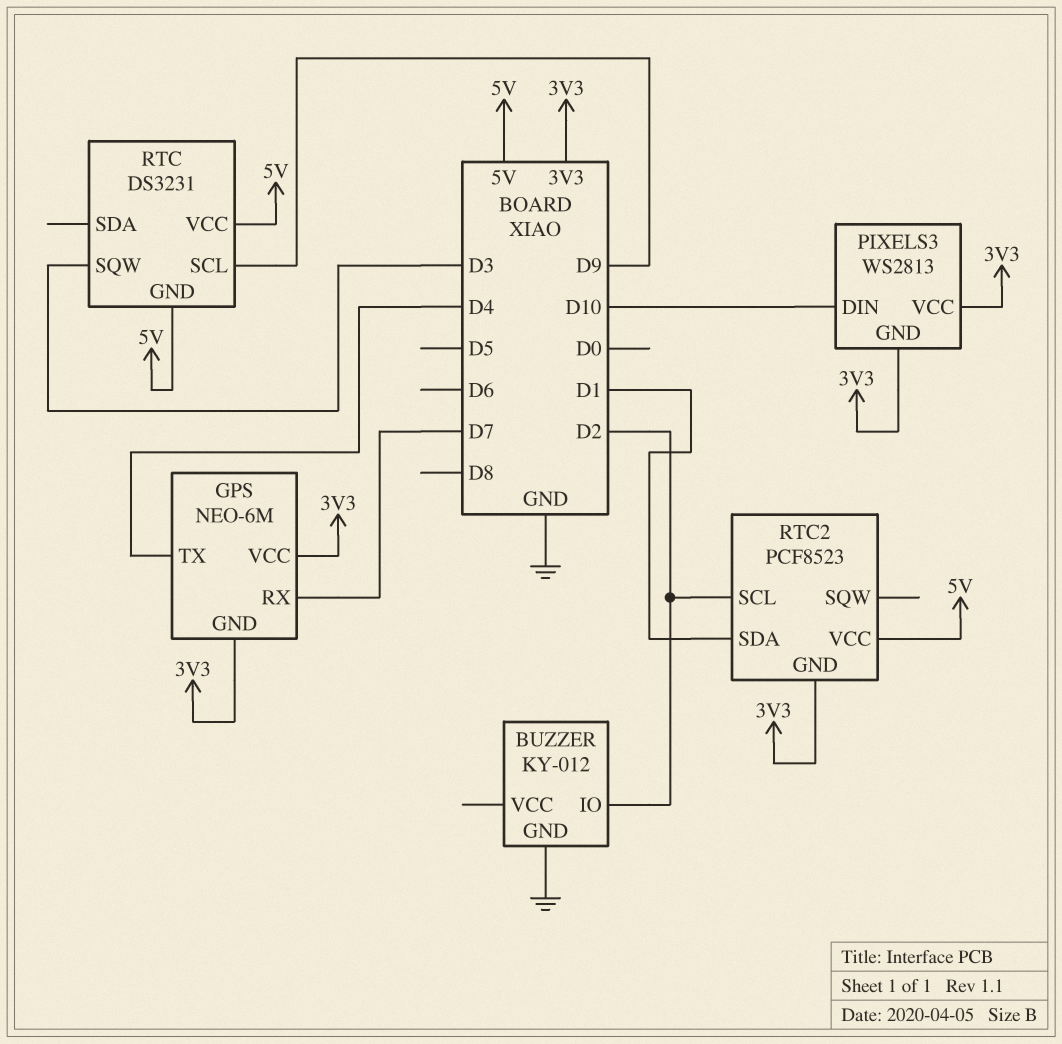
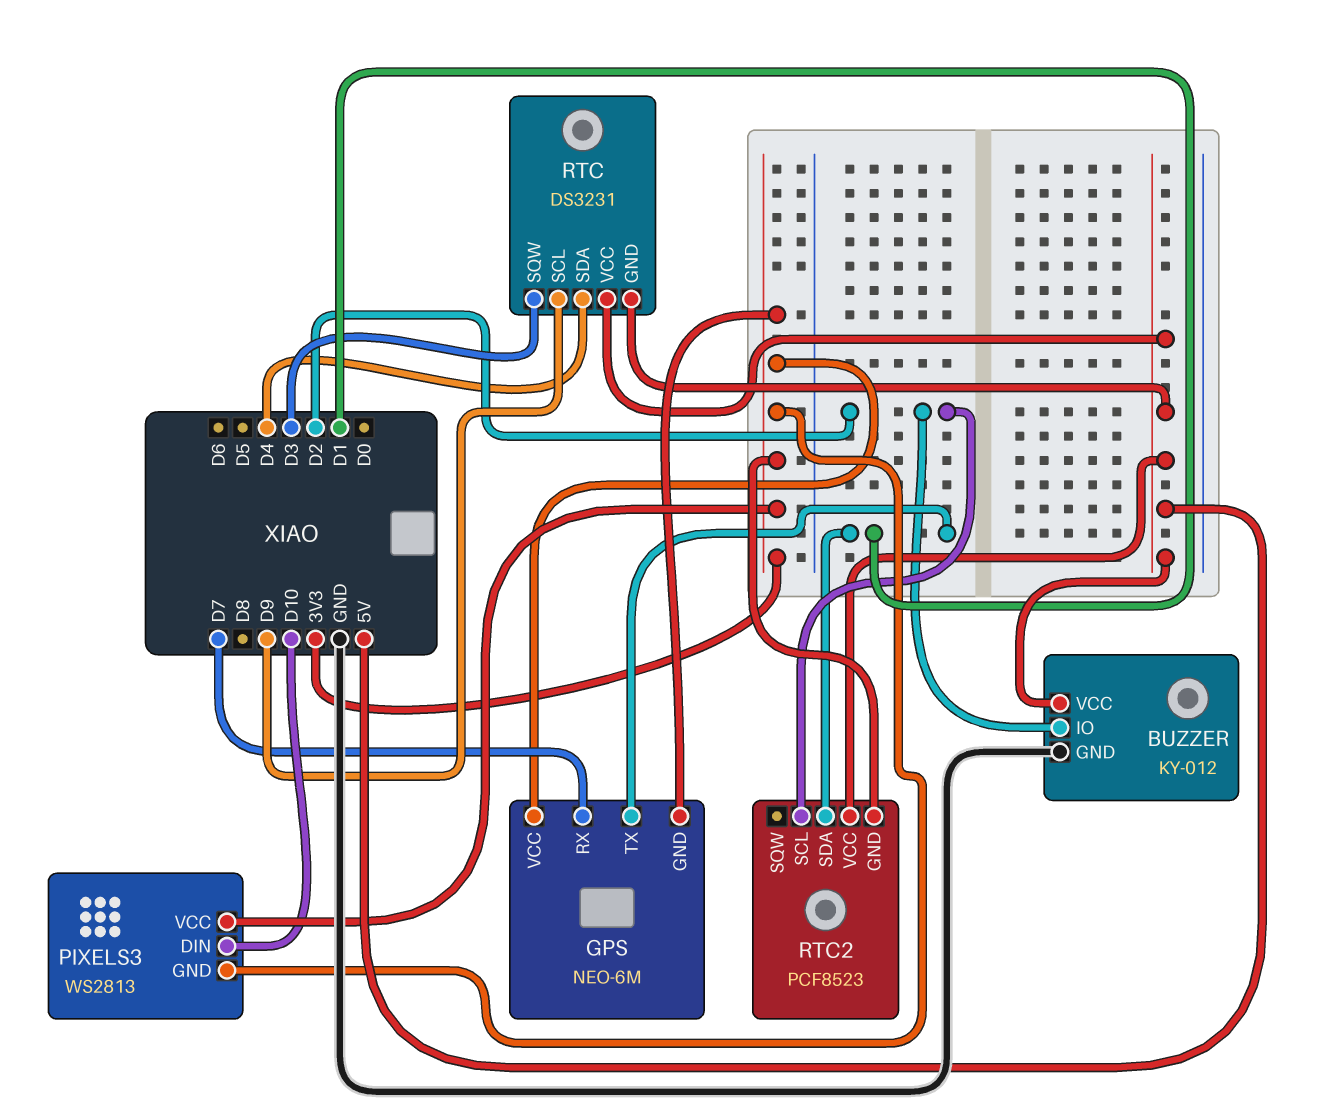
BUZZER pin VCC: none -> 5V
GPS pin TX: D4 -> D1
RTC pin SDA: none -> D4

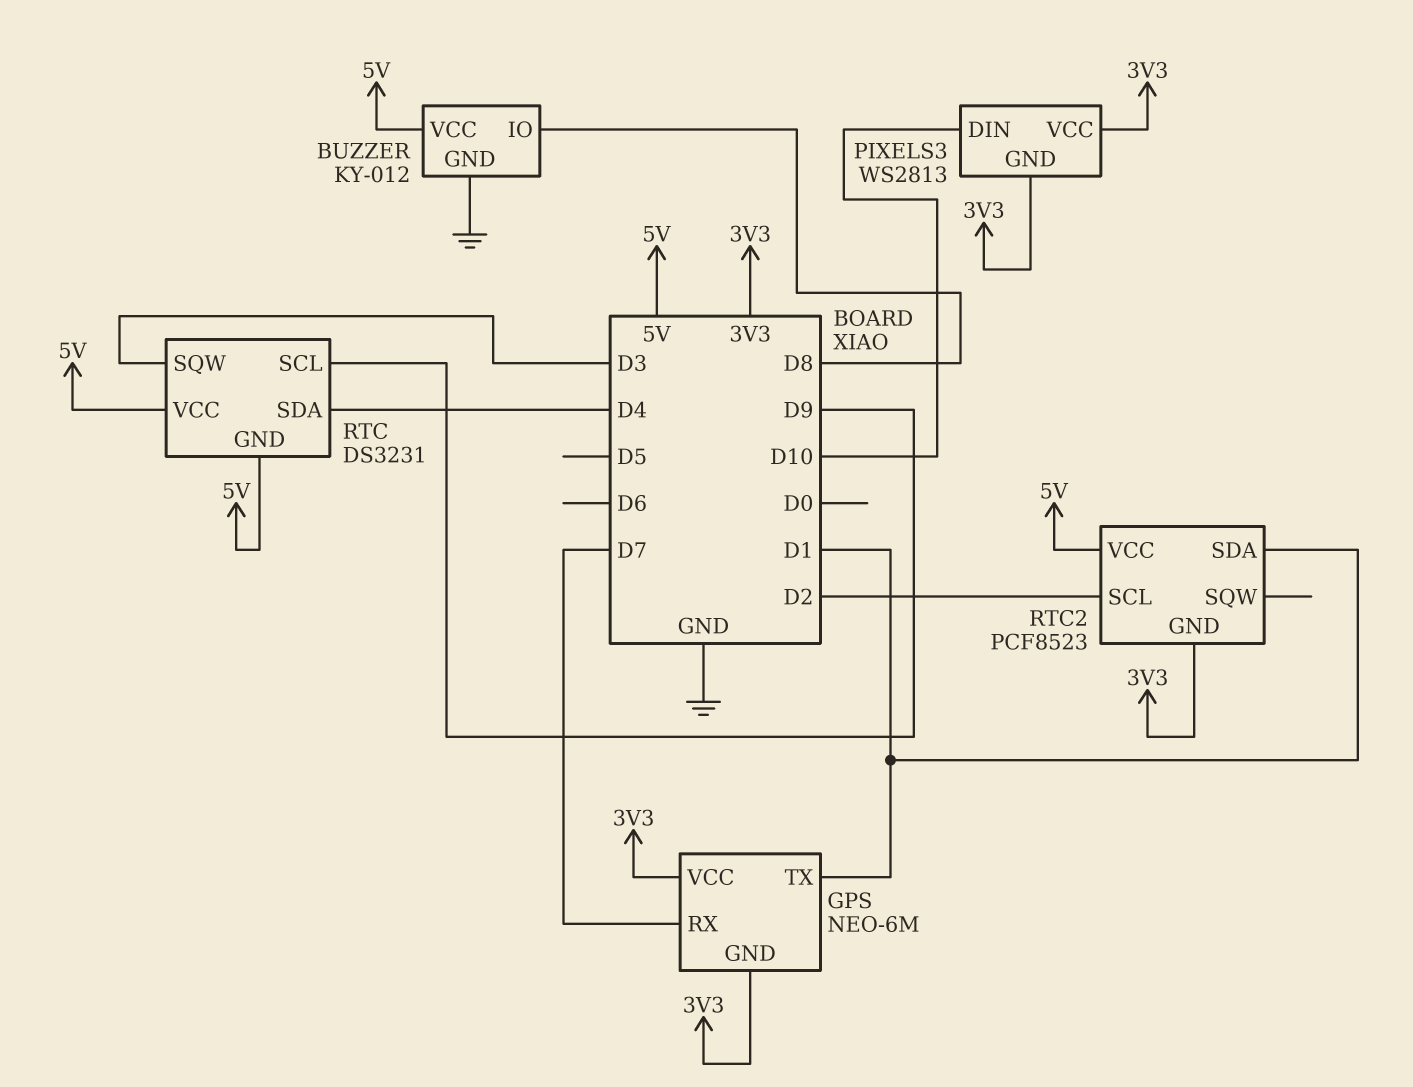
BUZZER pin IO: D2 -> D8

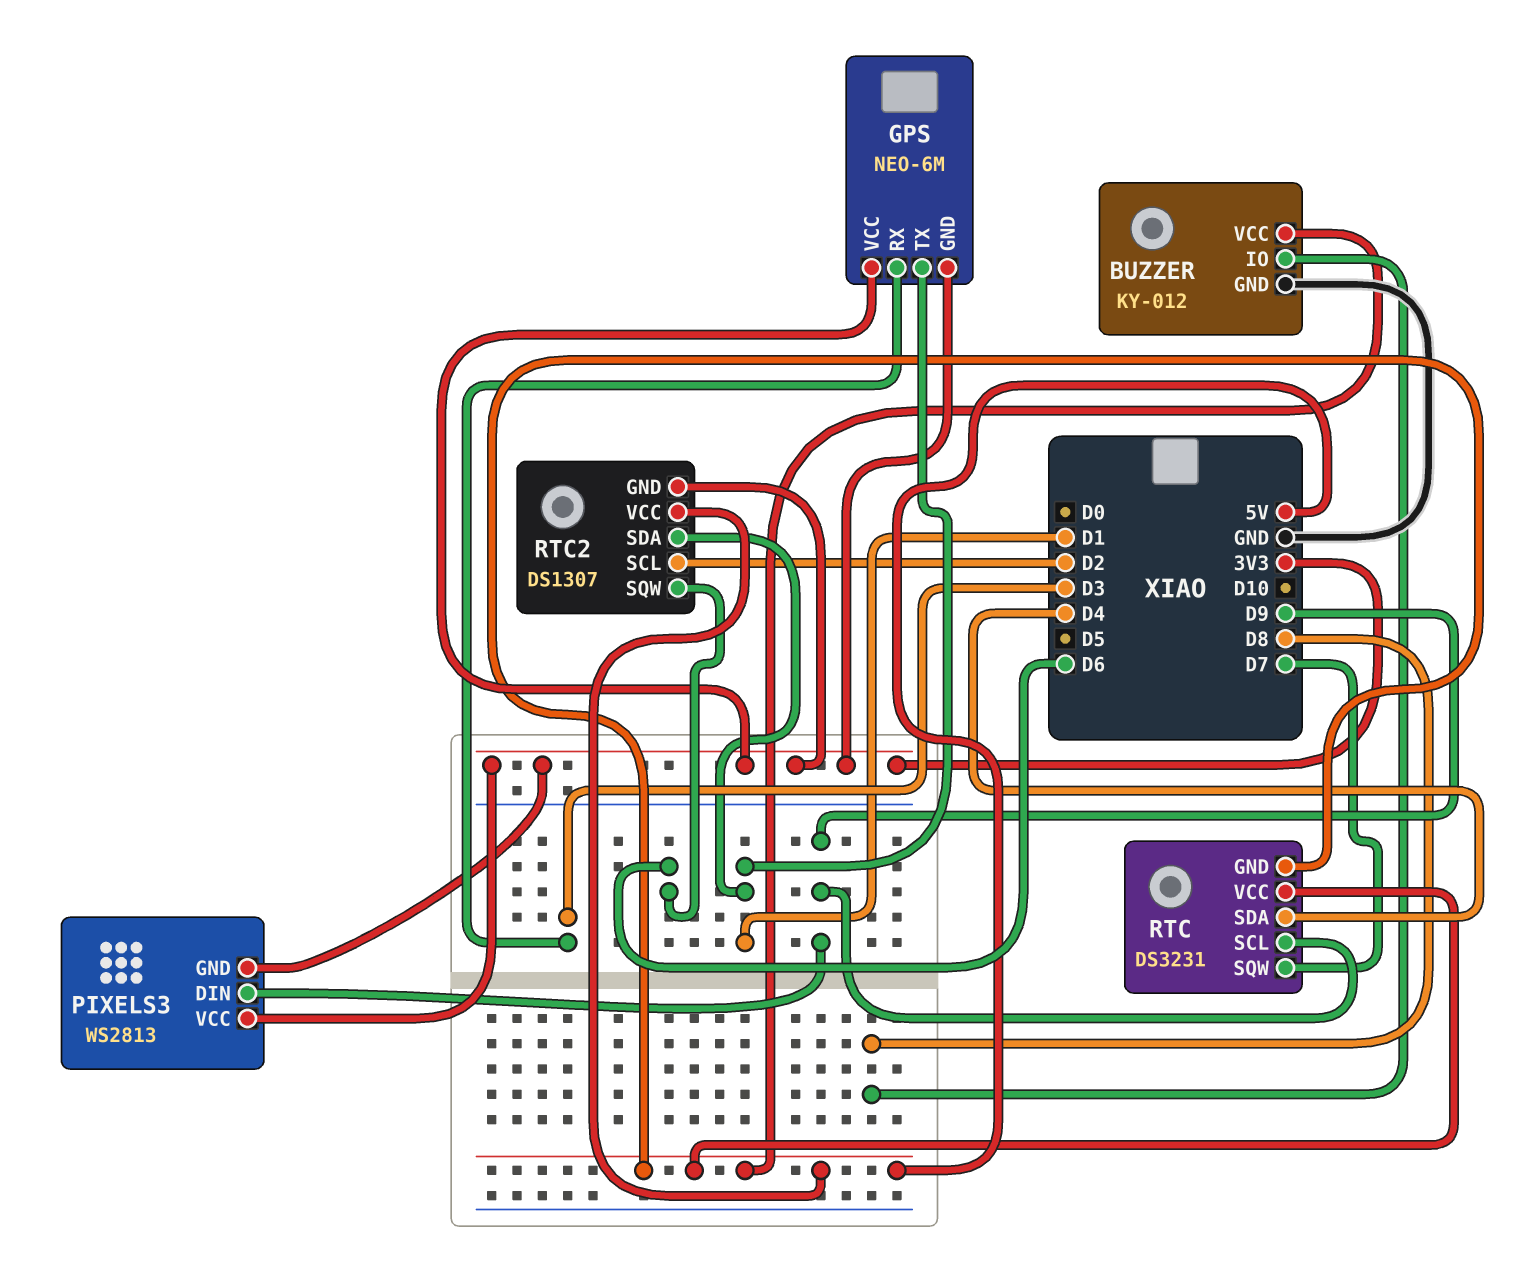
GPS pin RX: D7 -> D3
PIXELS3 pin DIN: D10 -> D9
RTC pin SQW: D3 -> D7
RTC2: PCF8523 -> DS1307
RTC2 pin SQW: none -> D6

